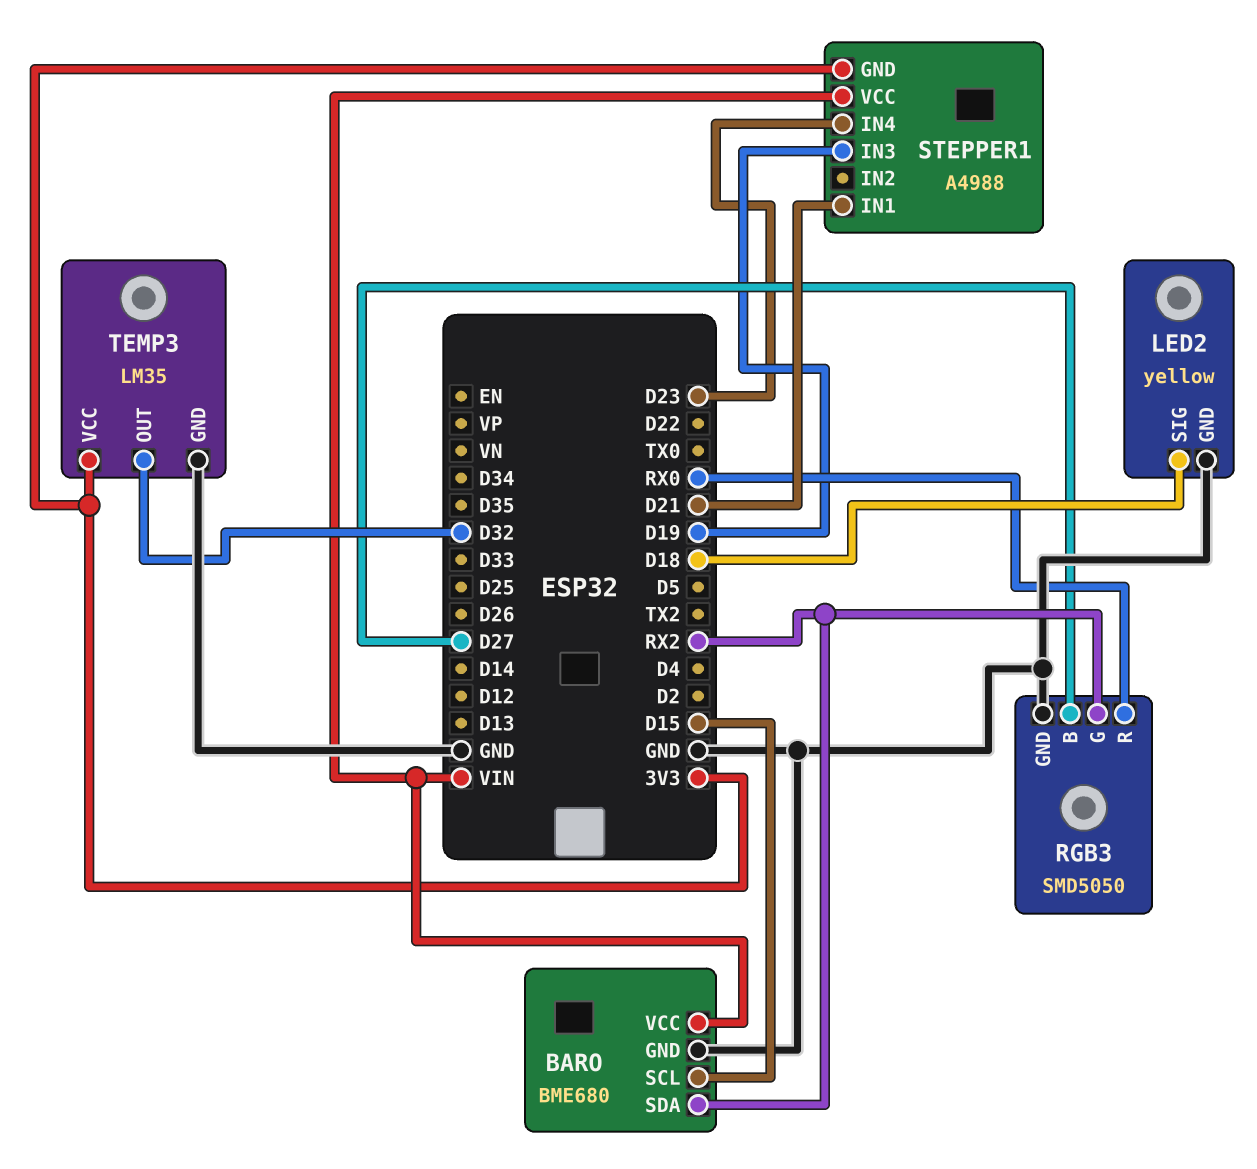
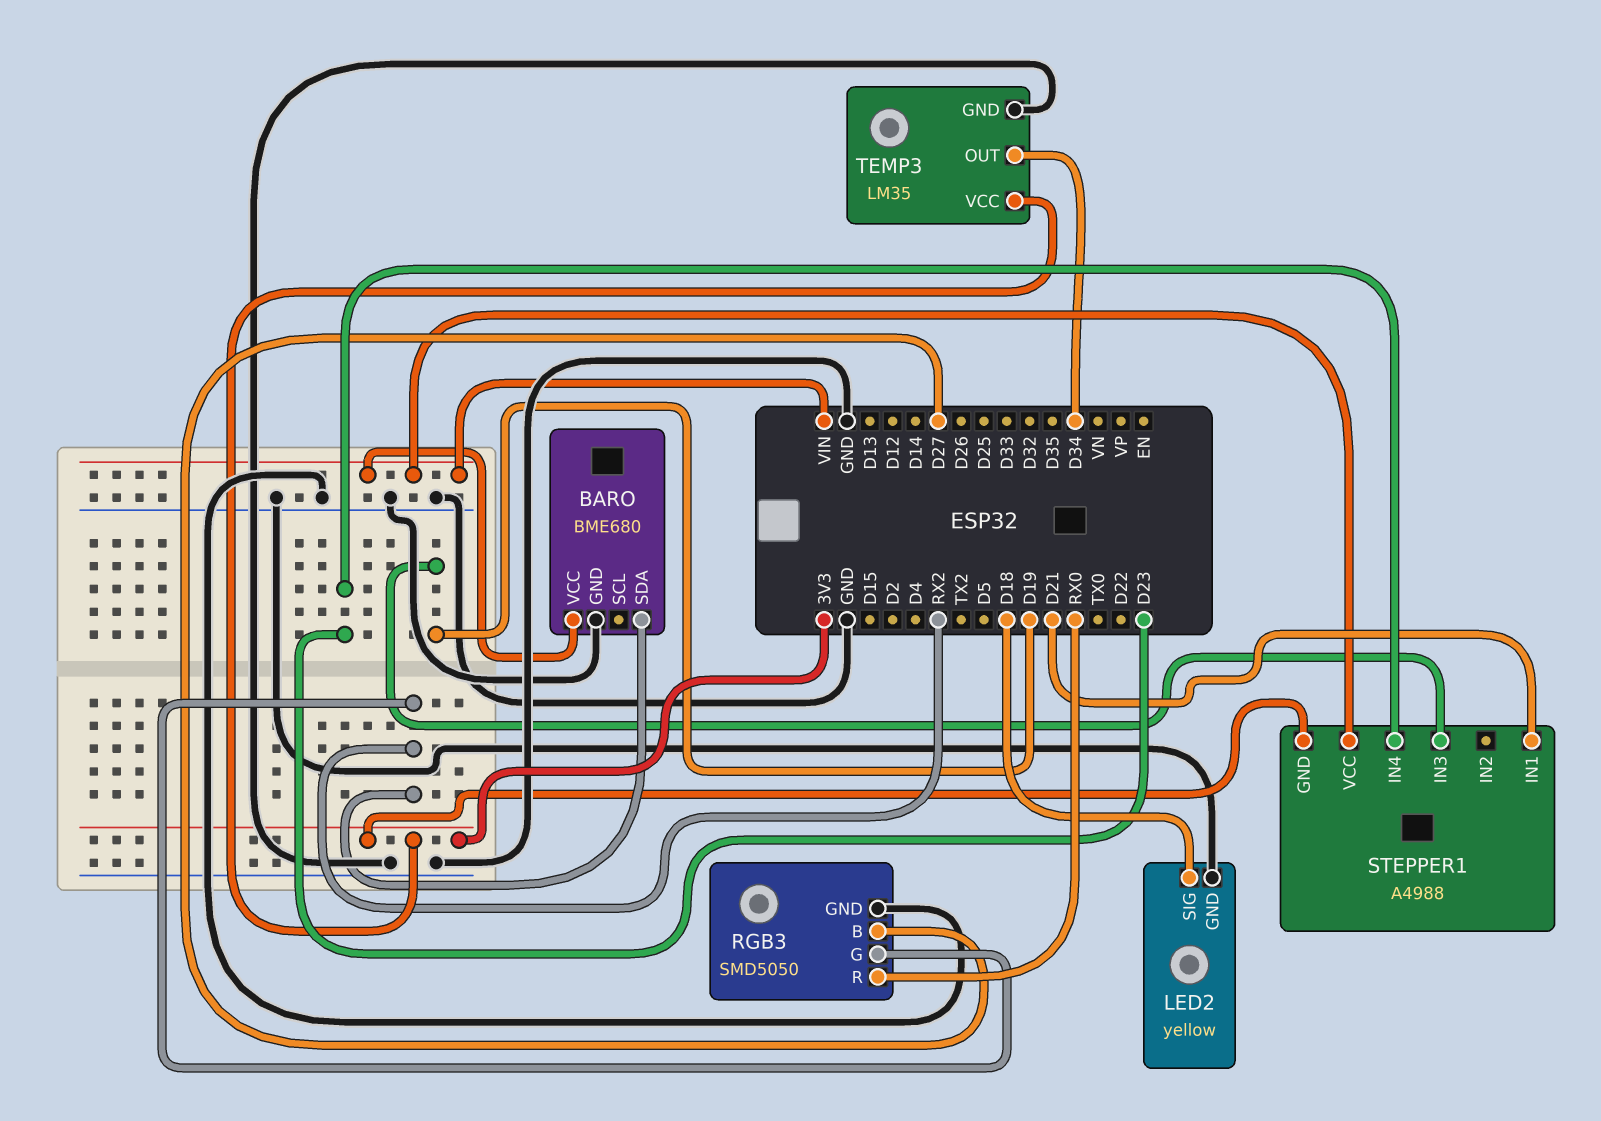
BARO pin SCL: D15 -> none
TEMP3 pin OUT: D32 -> D34

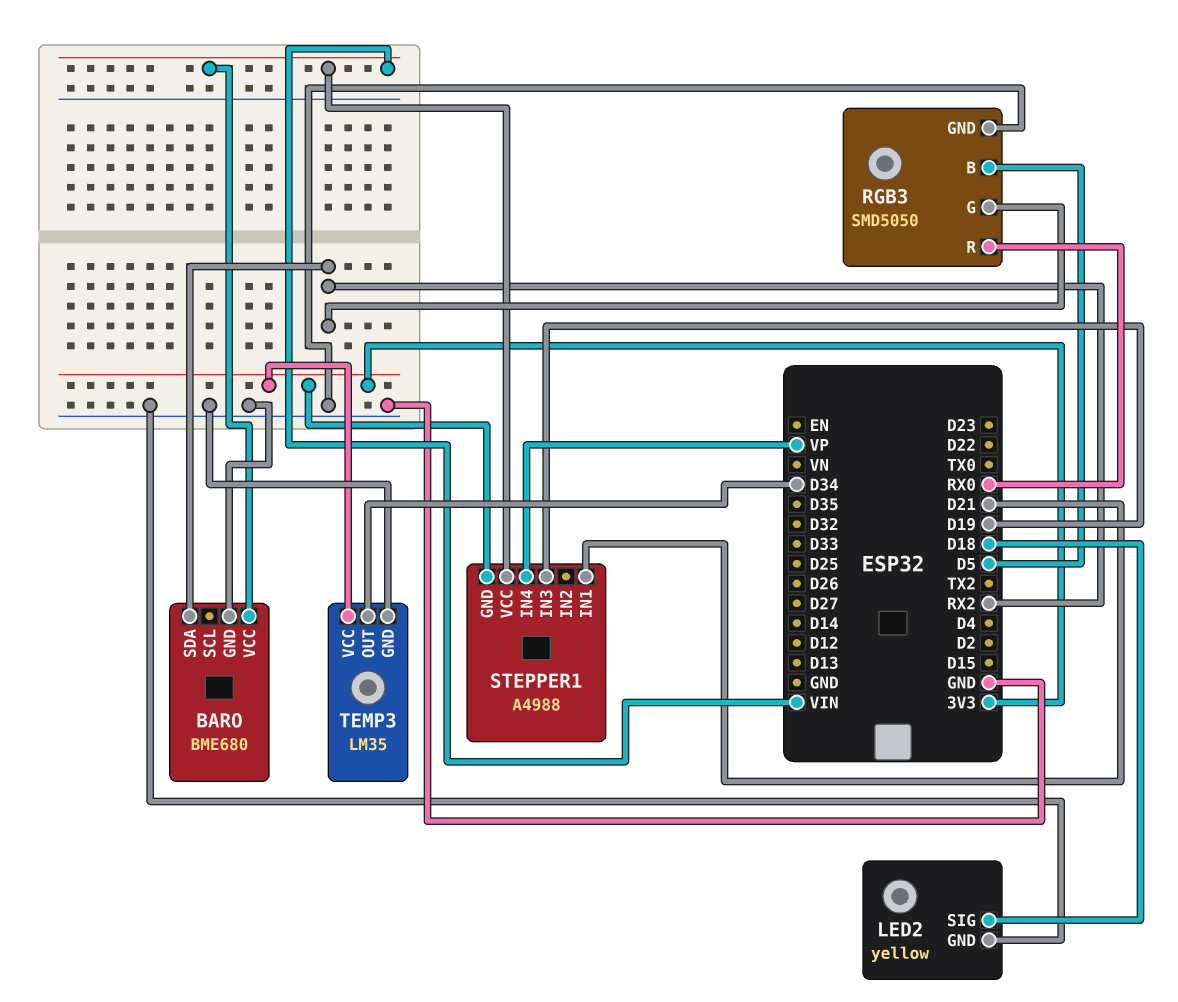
RGB3 pin B: D27 -> D5
STEPPER1 pin IN4: D23 -> VP

